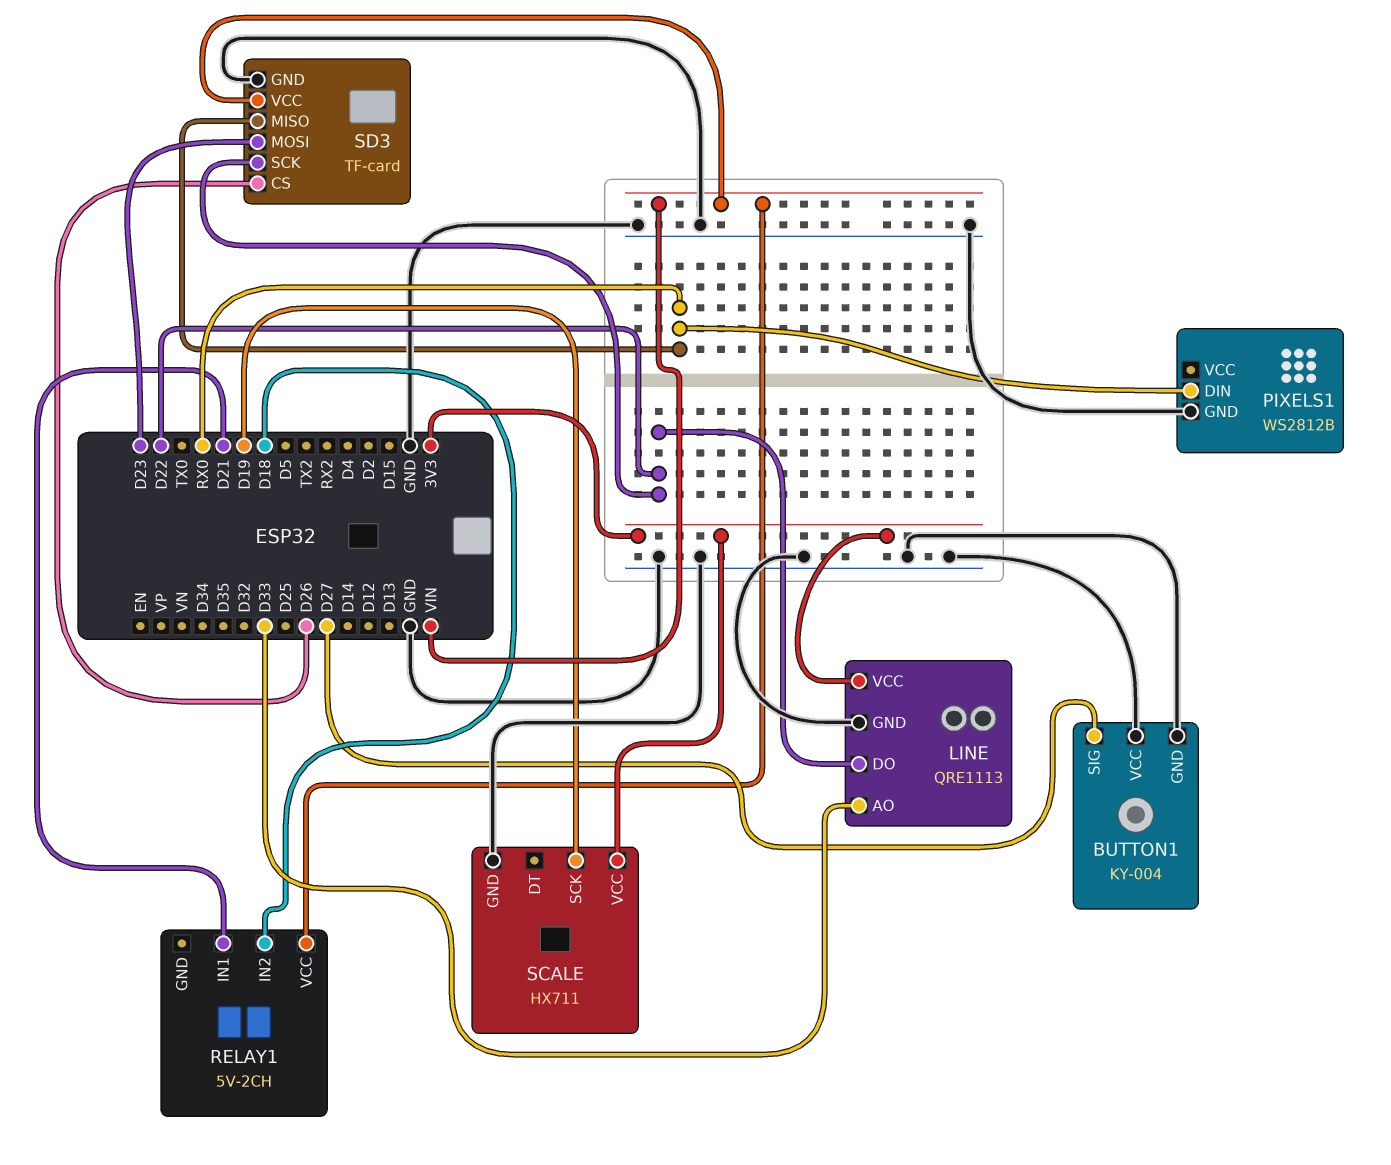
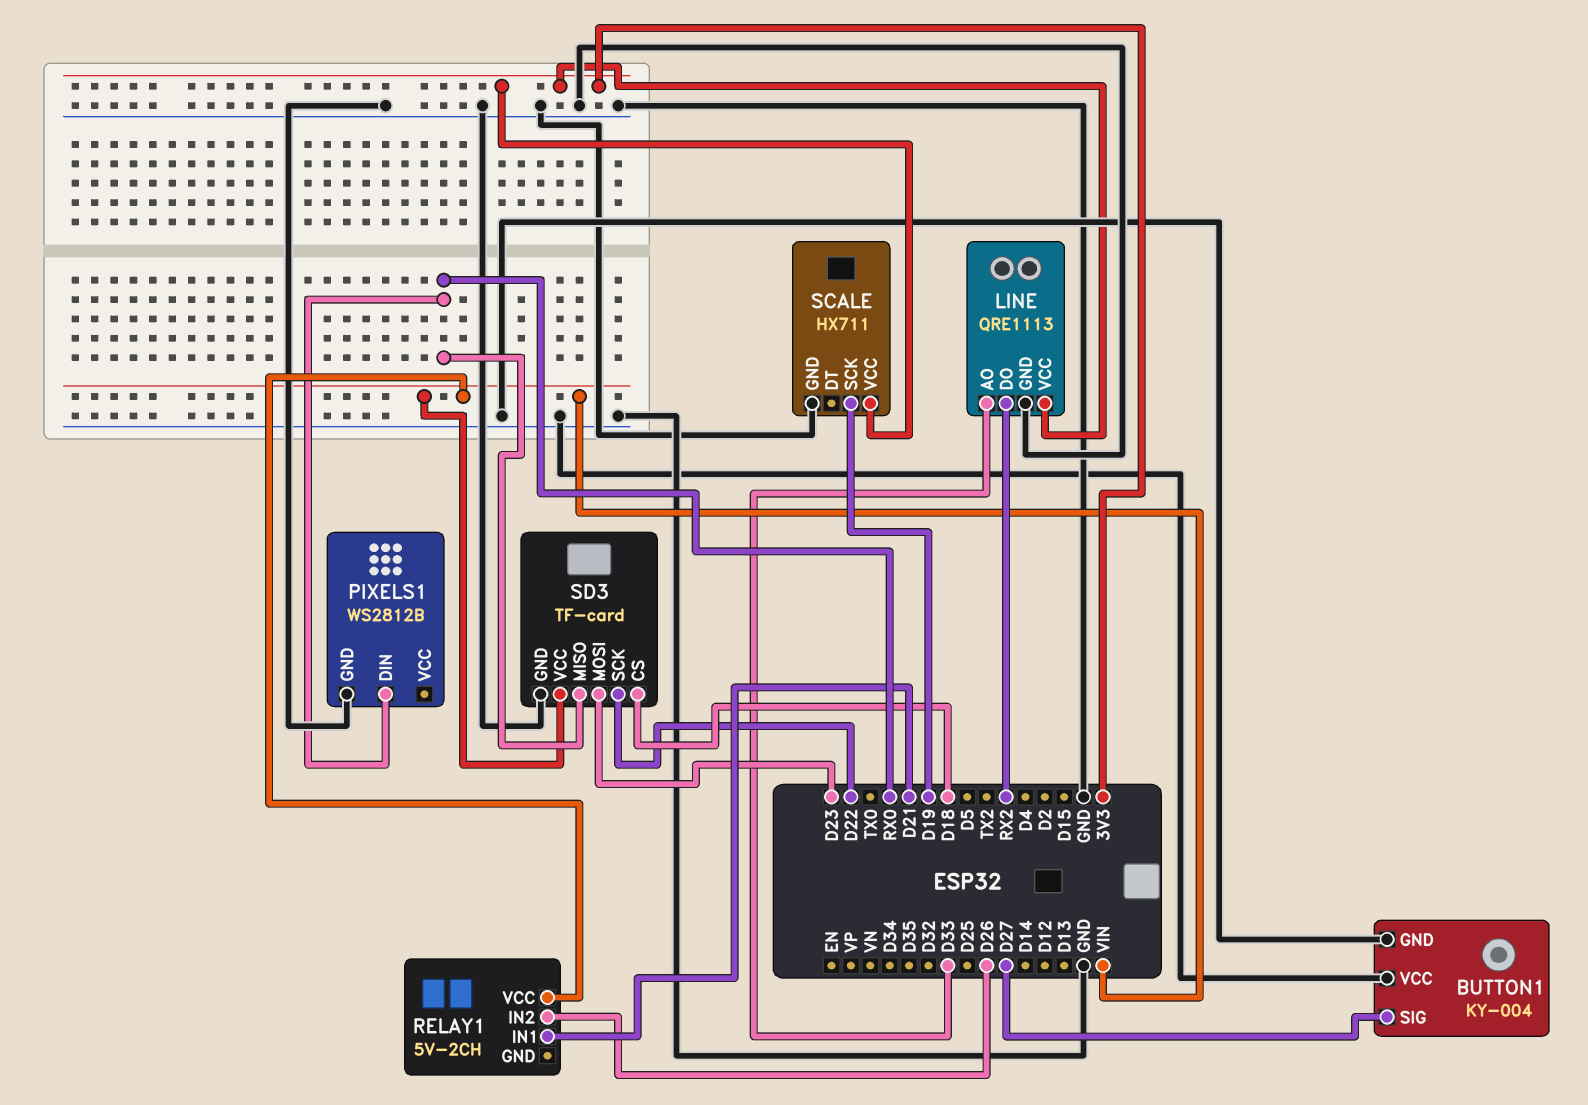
LINE pin DO: D22 -> RX2
RELAY1 pin IN2: D18 -> D26
SD3 pin CS: D26 -> D18

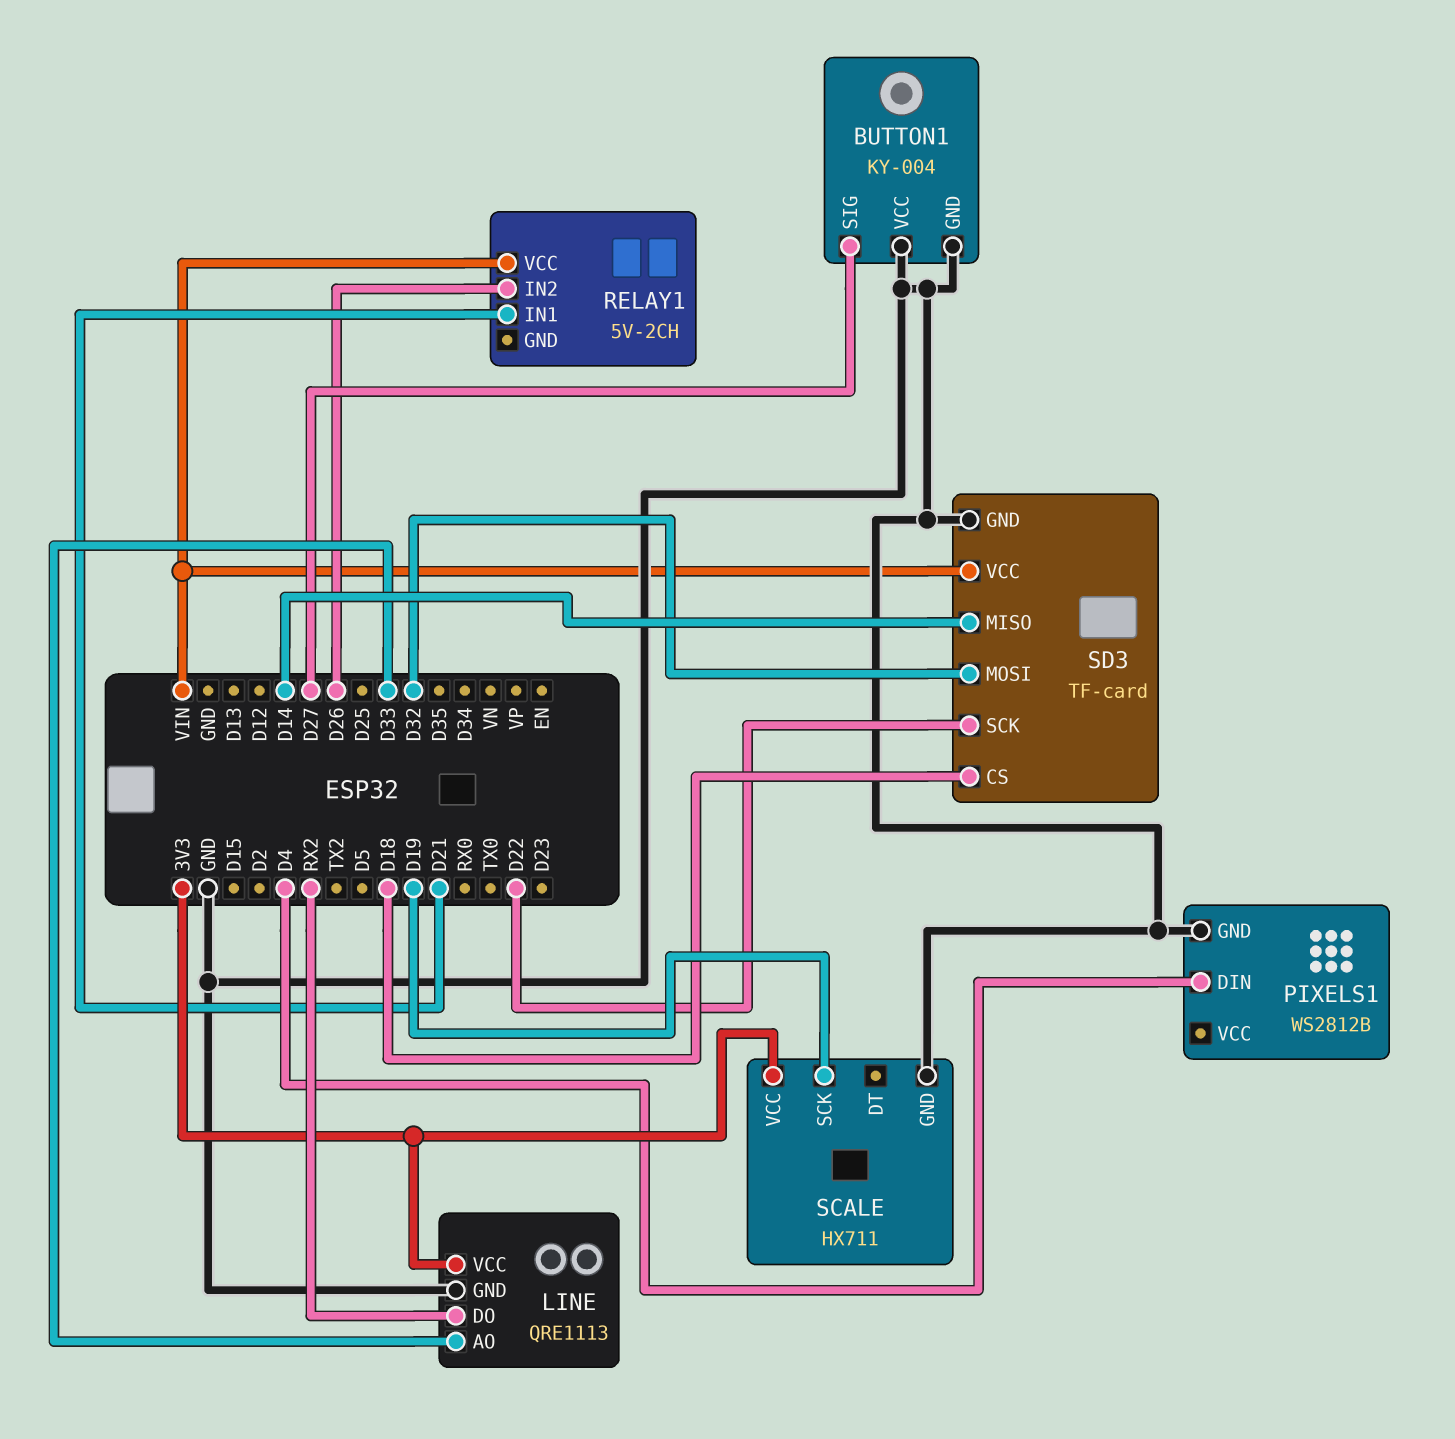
PIXELS1 pin DIN: RX0 -> D4
SD3 pin MISO: RX0 -> D14
SD3 pin MOSI: D23 -> D32

